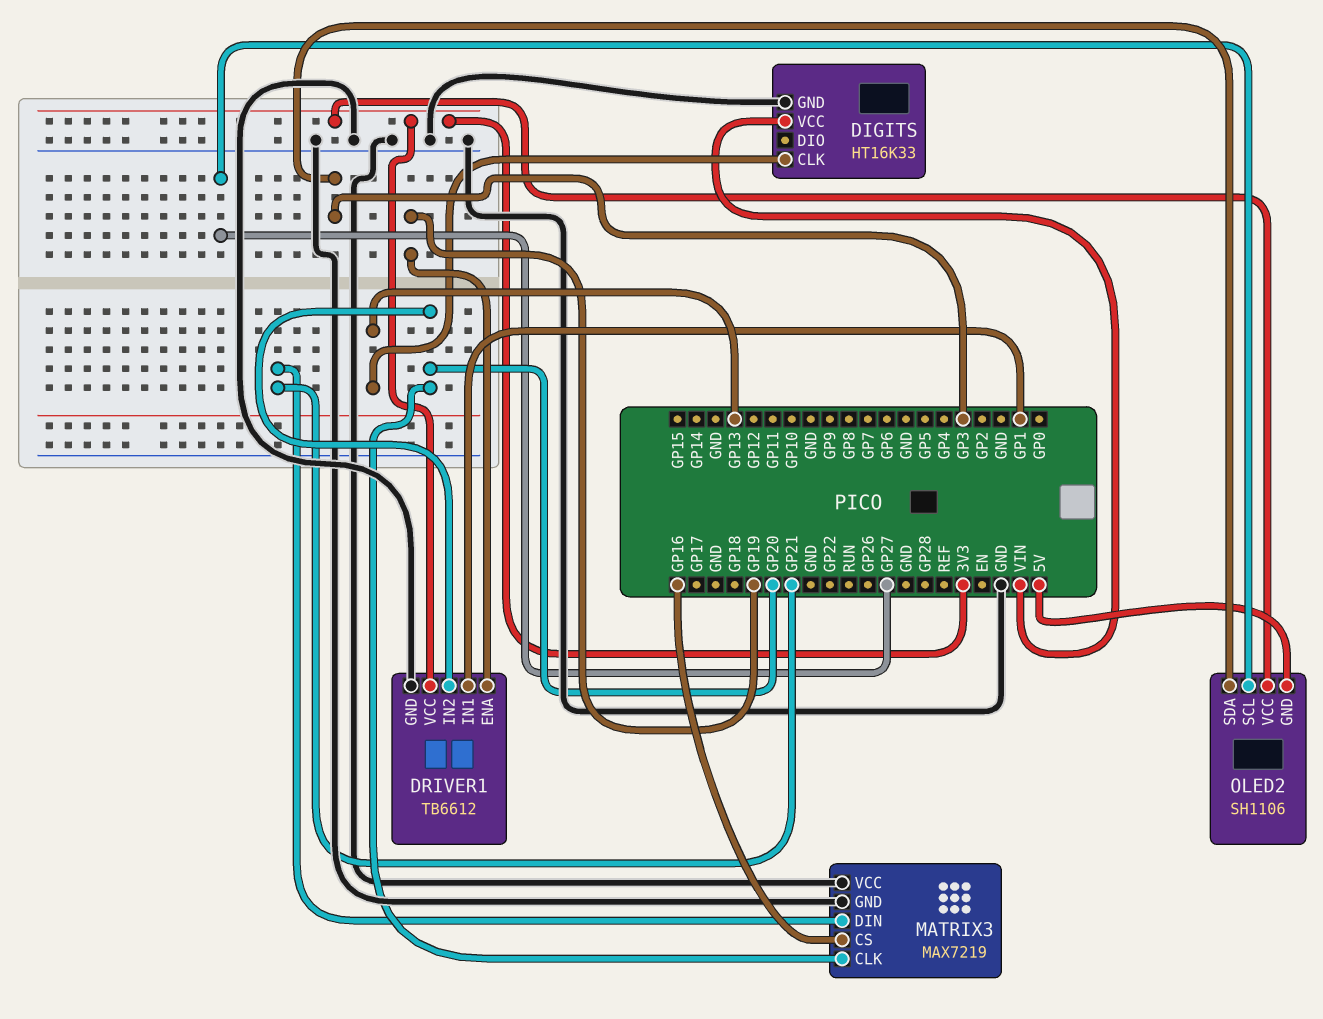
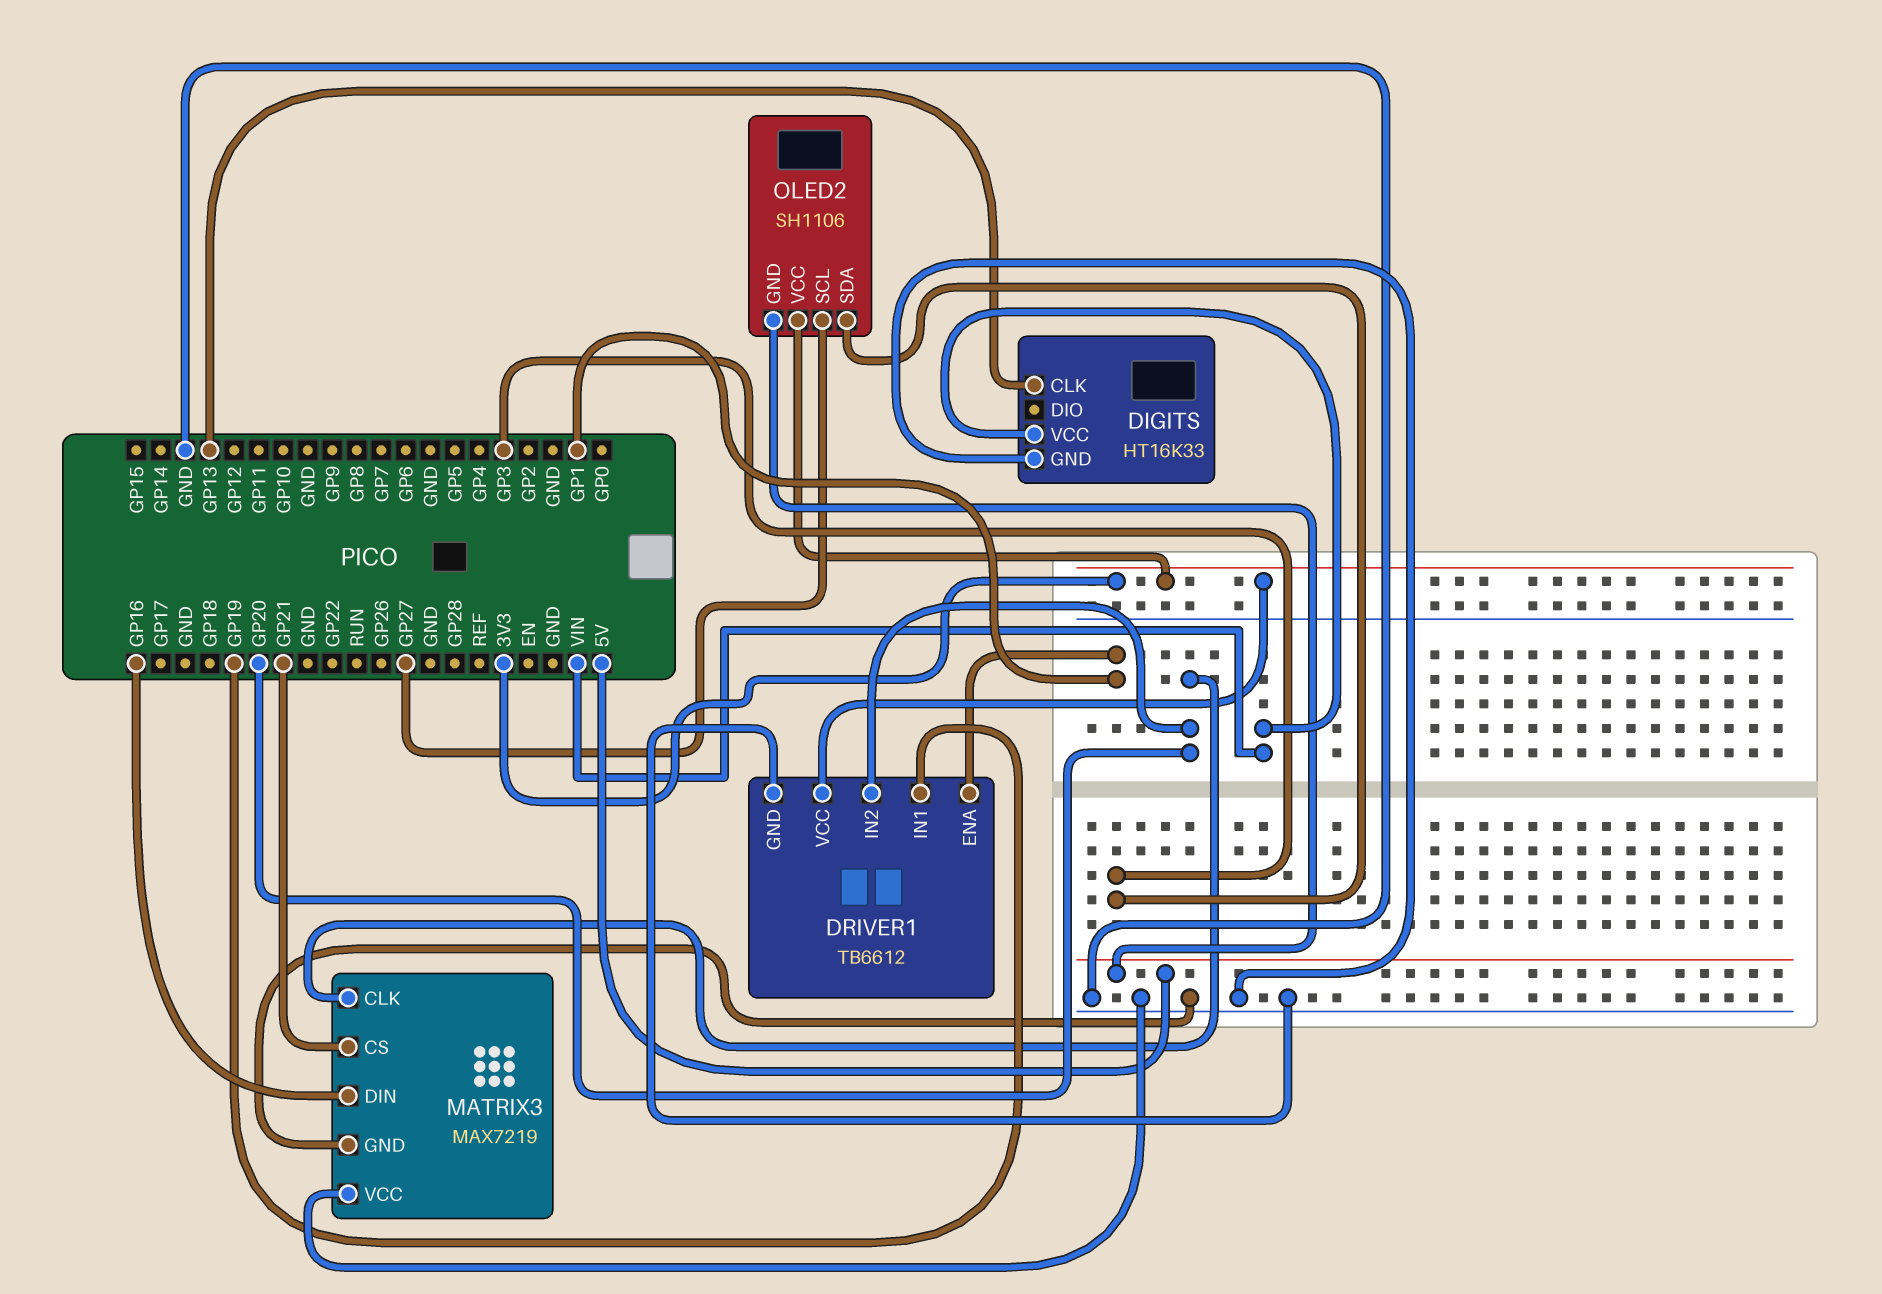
DRIVER1 pin ENA: GP19 -> GP1
DRIVER1 pin IN1: GP1 -> GP19
MATRIX3 pin CS: GP16 -> GP21
MATRIX3 pin DIN: GP21 -> GP16

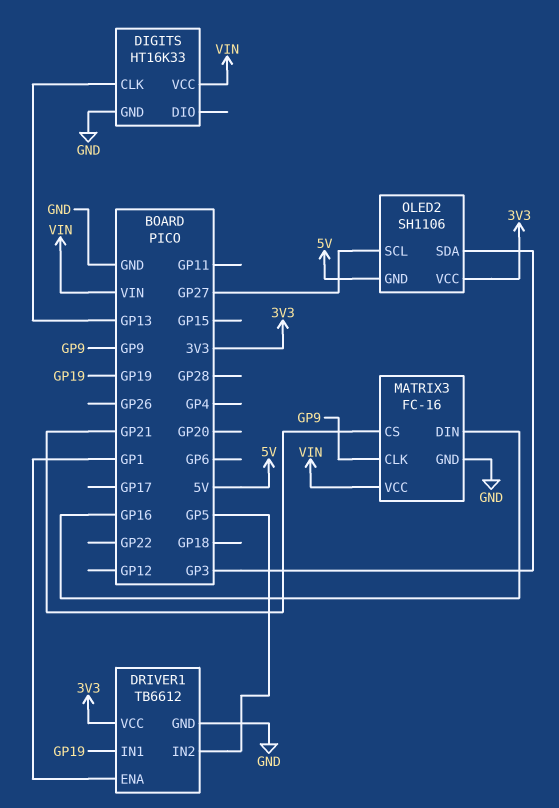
DRIVER1 pin IN2: GP20 -> GP5
MATRIX3: MAX7219 -> FC-16
MATRIX3 pin CLK: GP20 -> GP9
MATRIX3 pin VCC: GND -> VIN

